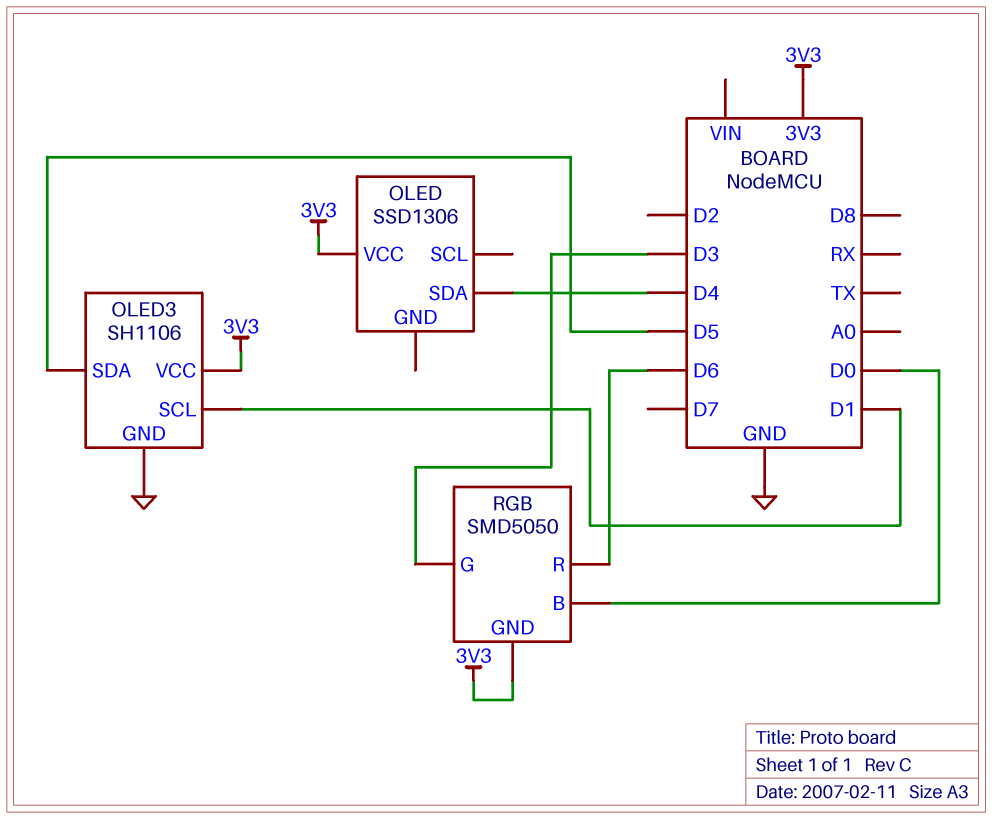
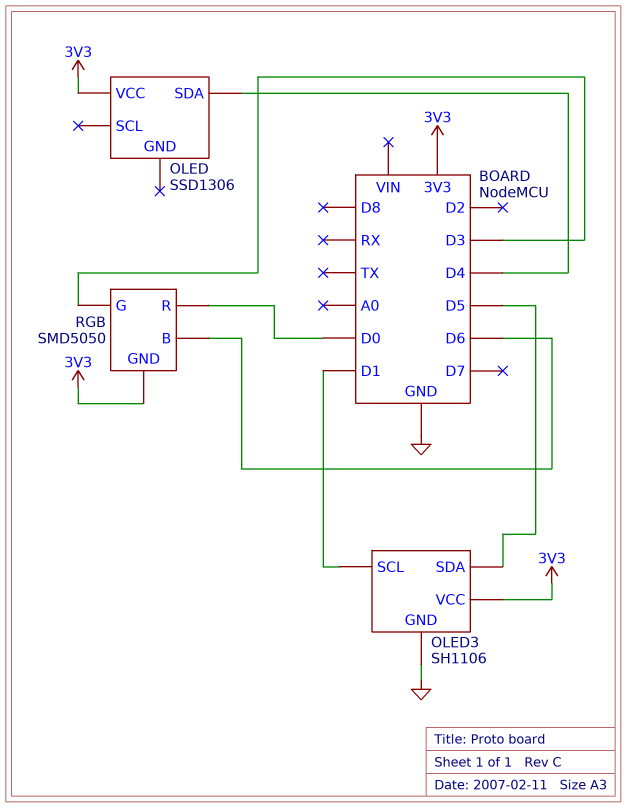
RGB pin B: D0 -> D6
RGB pin R: D6 -> D0

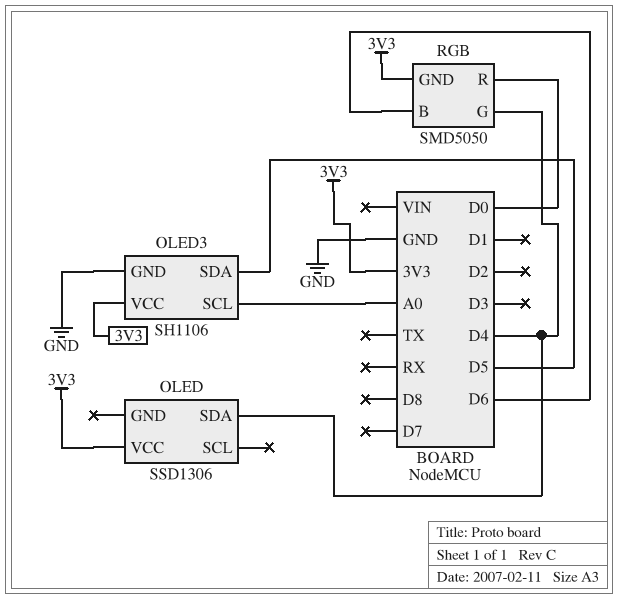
OLED3 pin SCL: D1 -> A0
RGB pin G: D3 -> D4

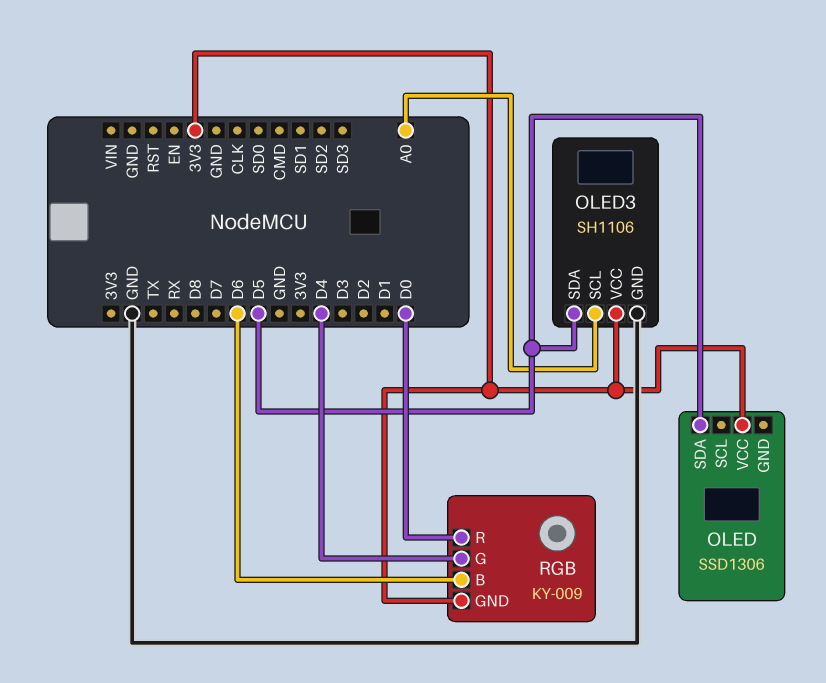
OLED pin SDA: D4 -> D5
RGB: SMD5050 -> KY-009

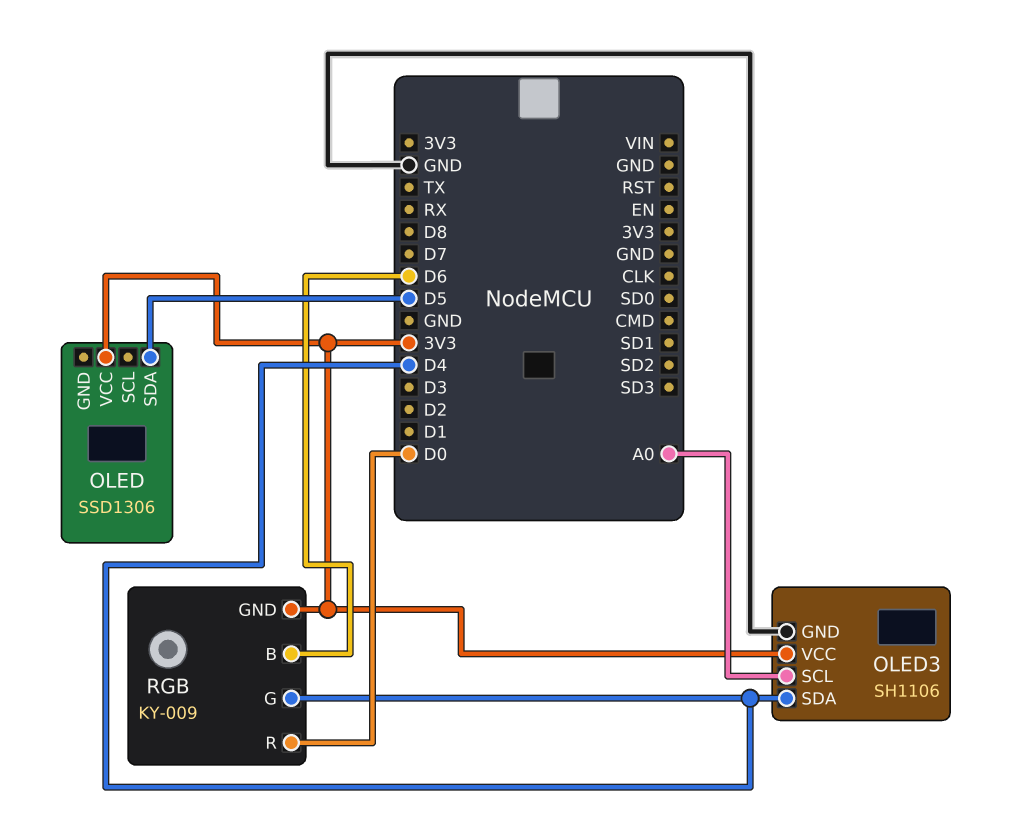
OLED3 pin SDA: D5 -> D4

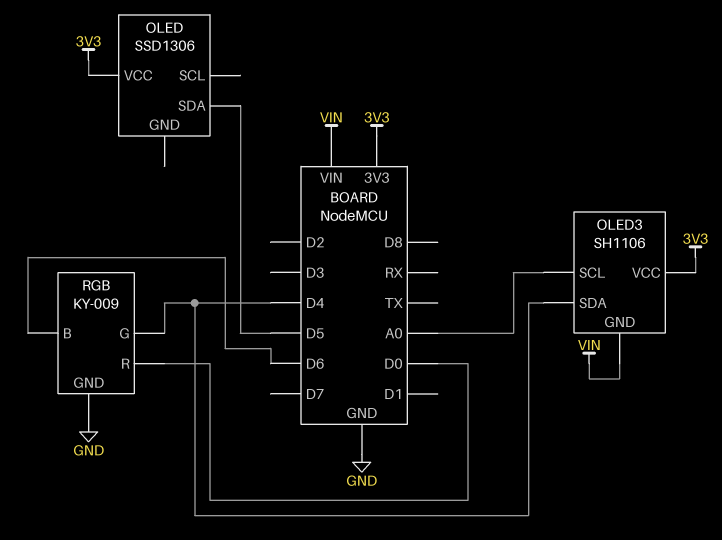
OLED3 pin GND: GND -> VIN
RGB pin GND: 3V3 -> GND

